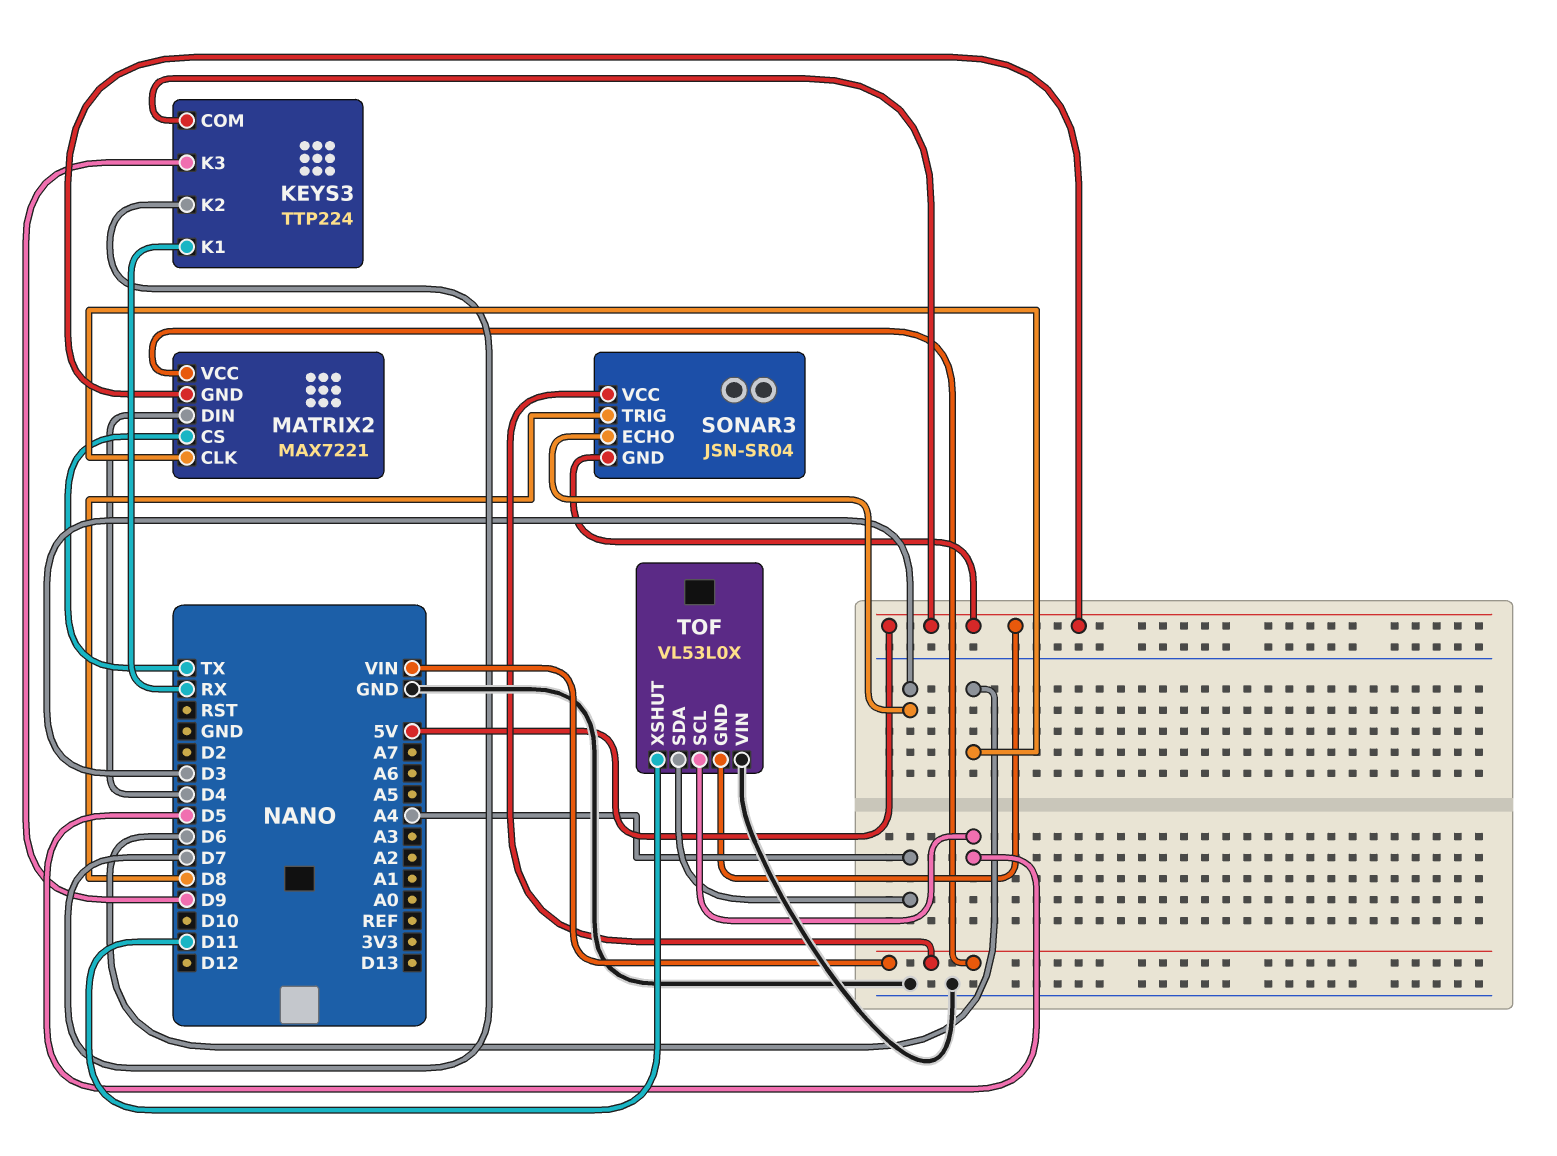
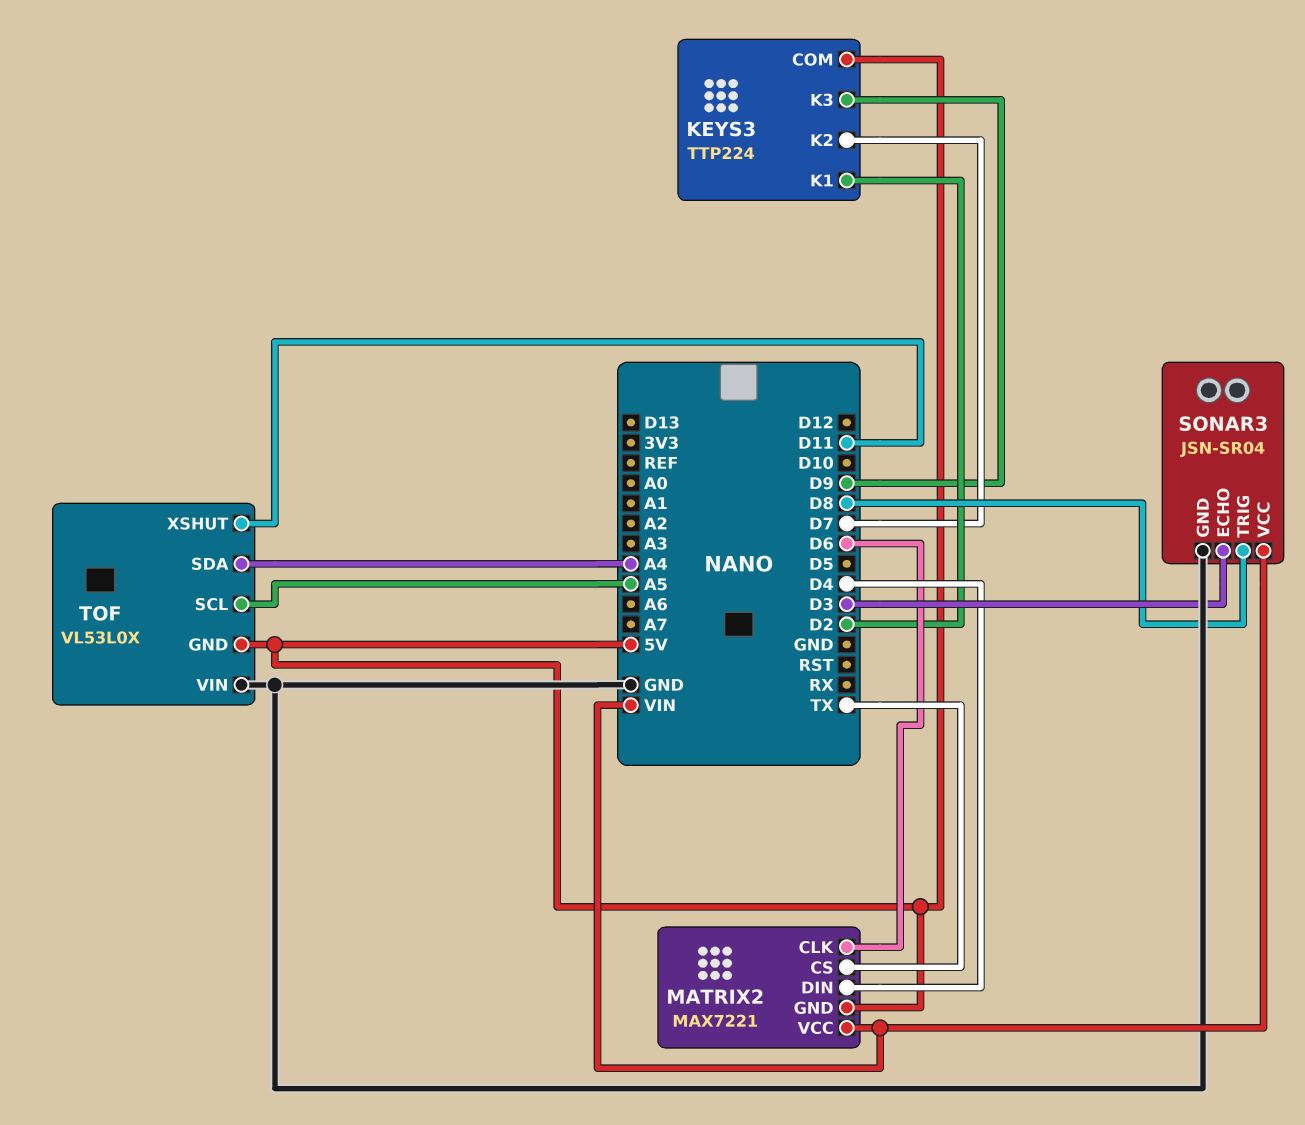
KEYS3 pin K1: RX -> D2
SONAR3 pin GND: 5V -> GND
TOF pin SCL: D5 -> A5

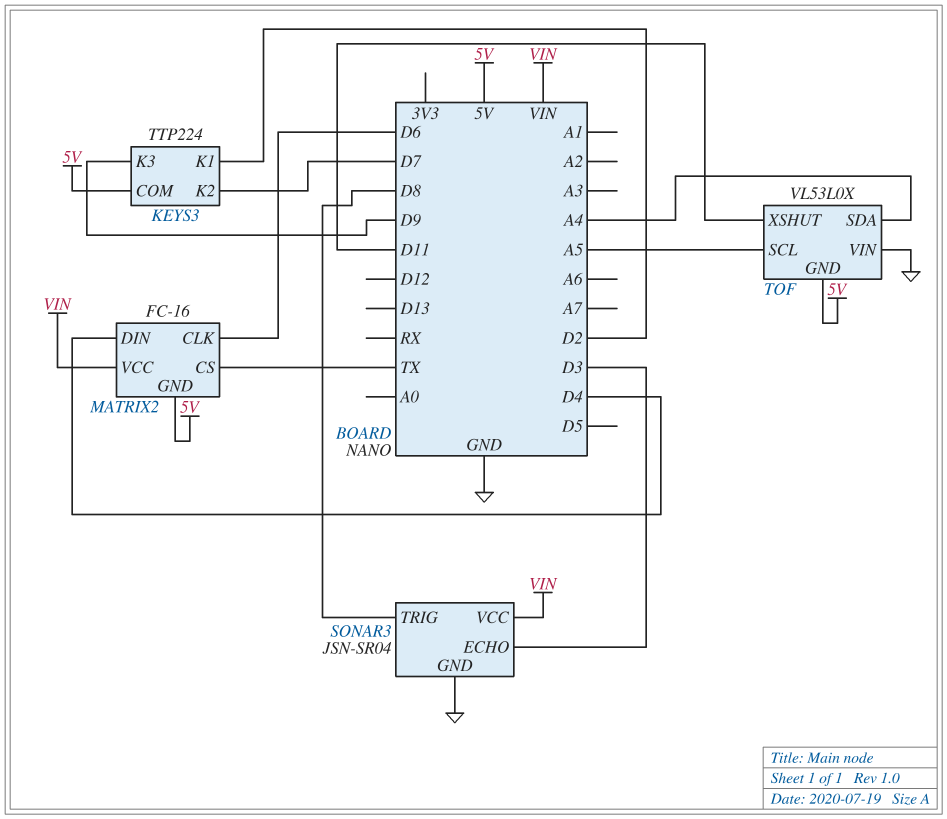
MATRIX2: MAX7221 -> FC-16

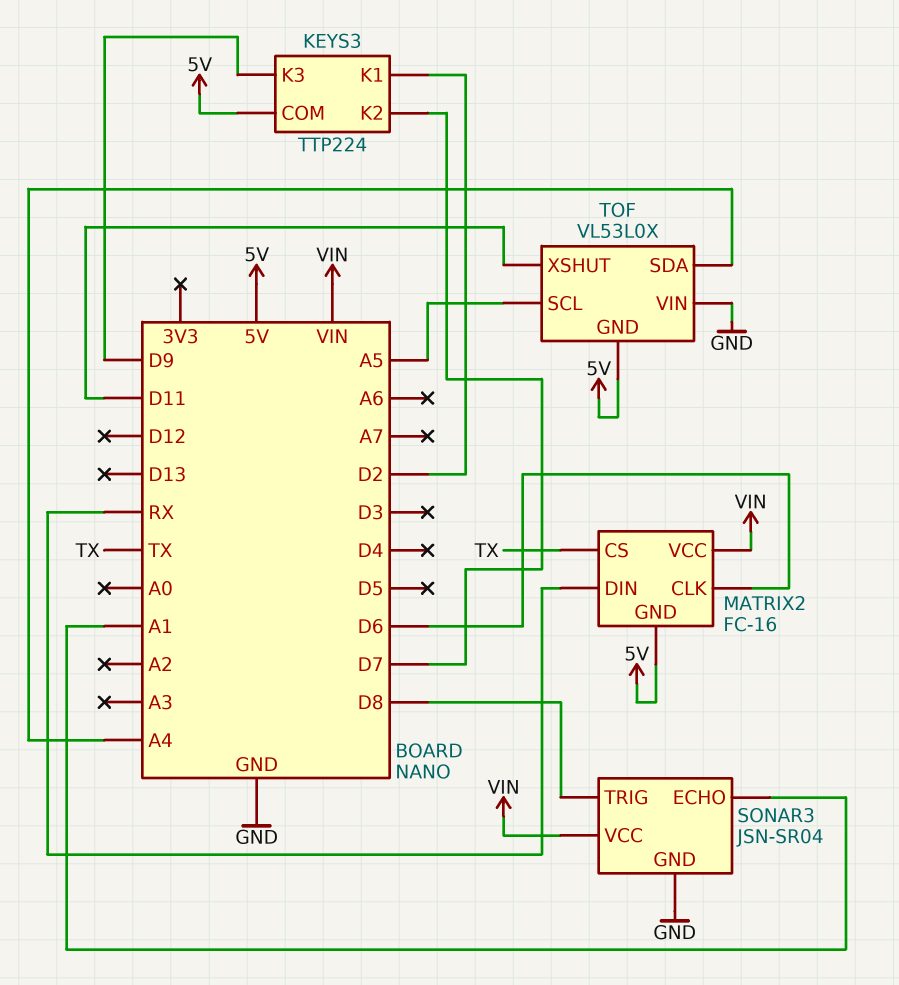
MATRIX2 pin DIN: D4 -> RX
SONAR3 pin ECHO: D3 -> A1

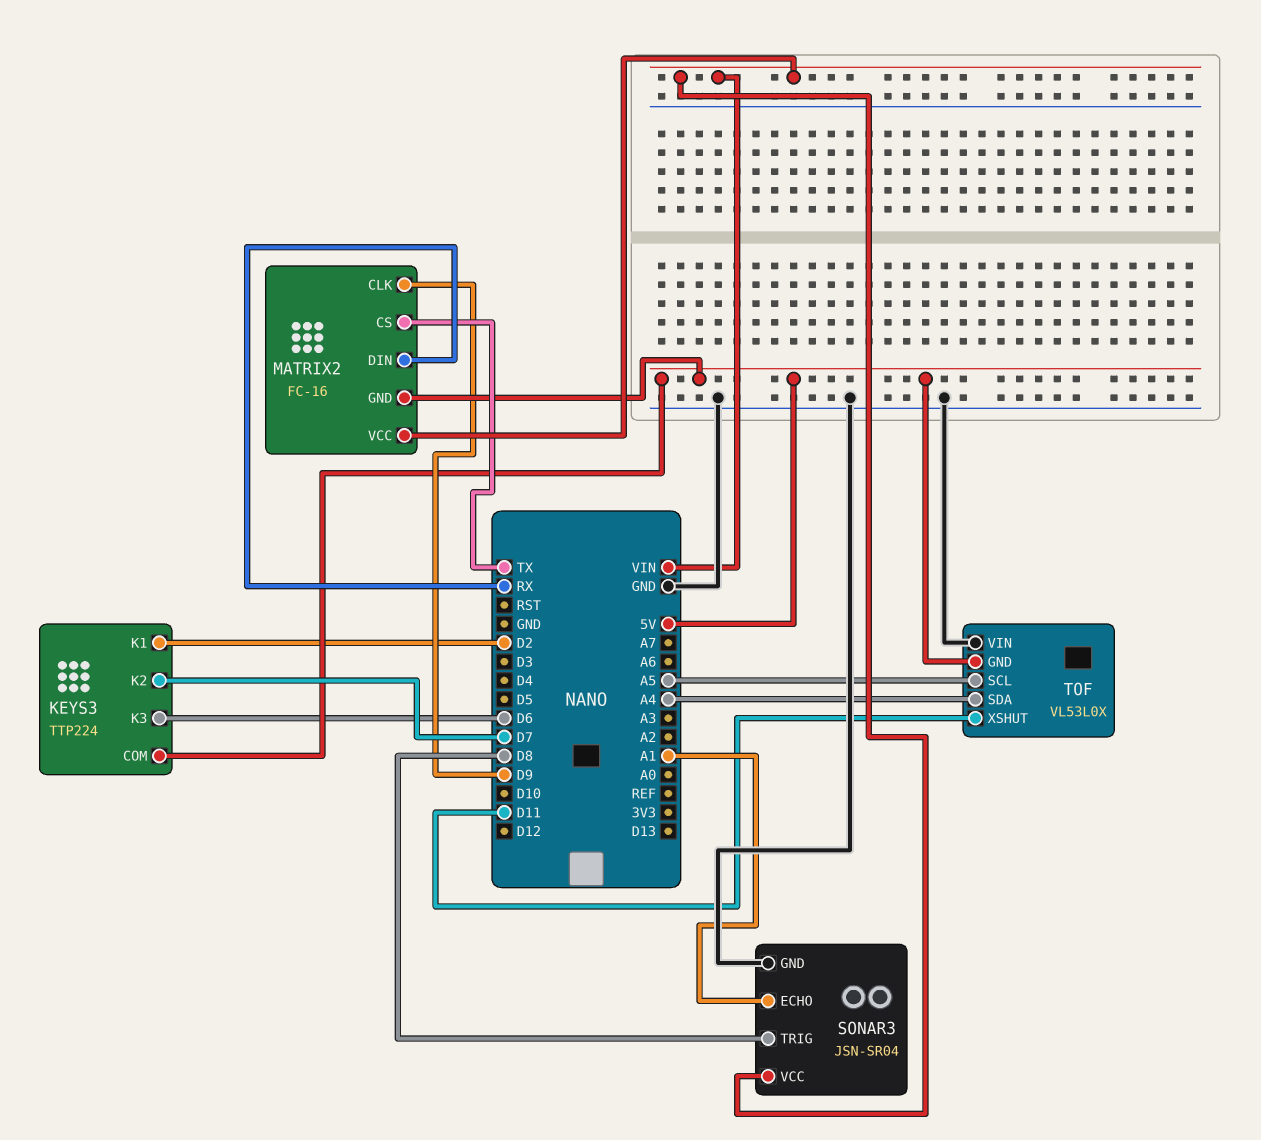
KEYS3 pin K3: D9 -> D6
MATRIX2 pin CLK: D6 -> D9

